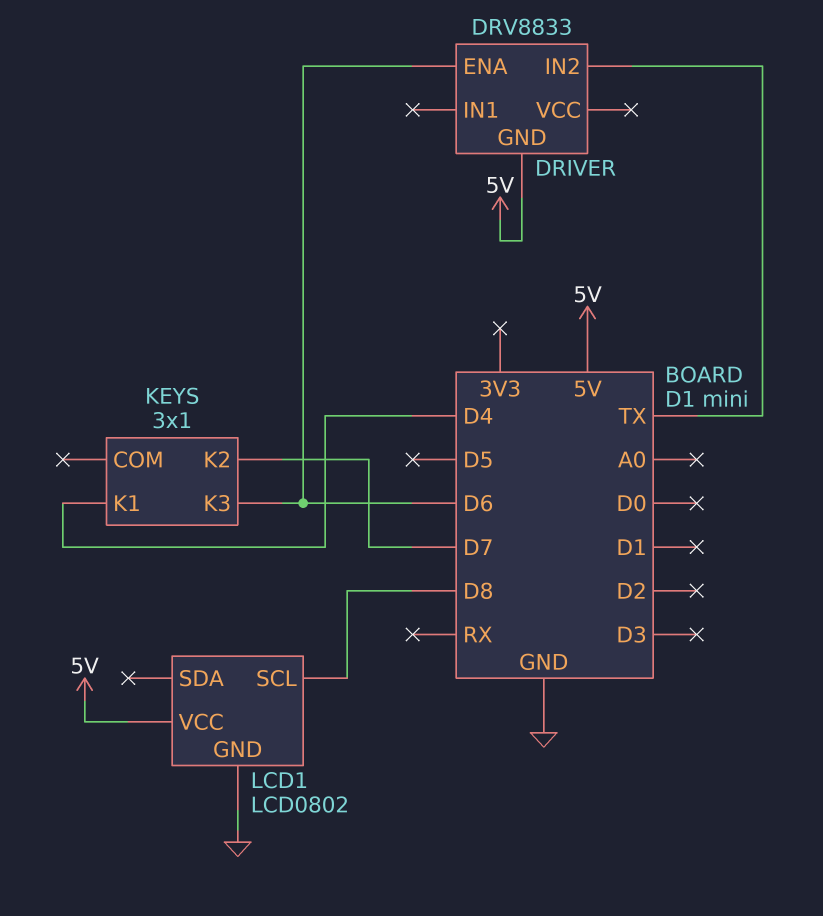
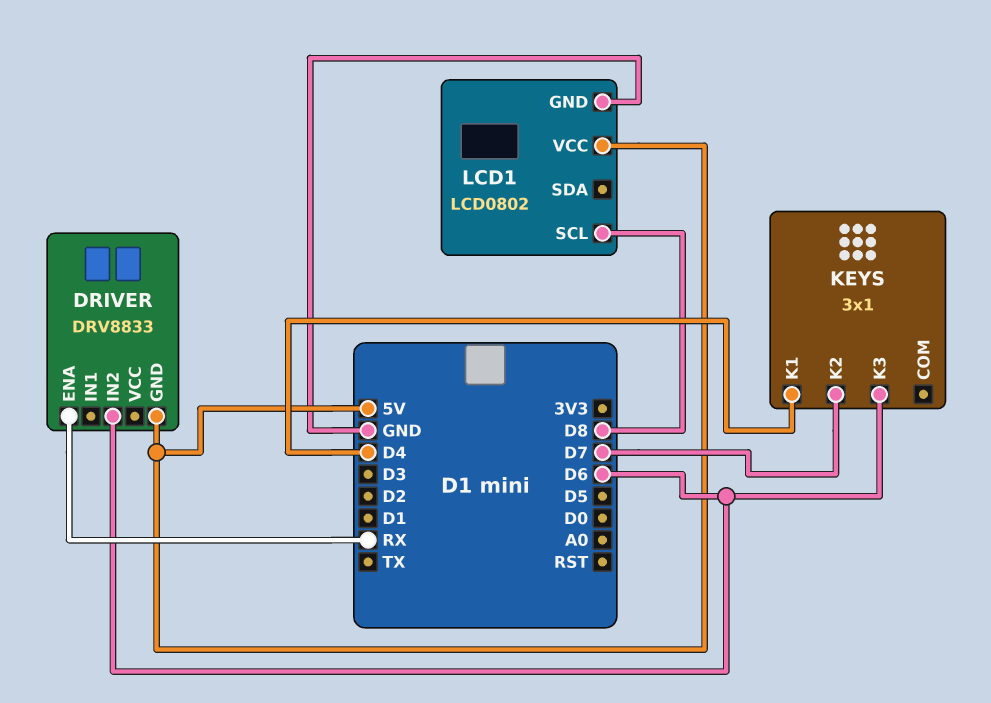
DRIVER pin ENA: D6 -> RX
DRIVER pin IN2: TX -> D6

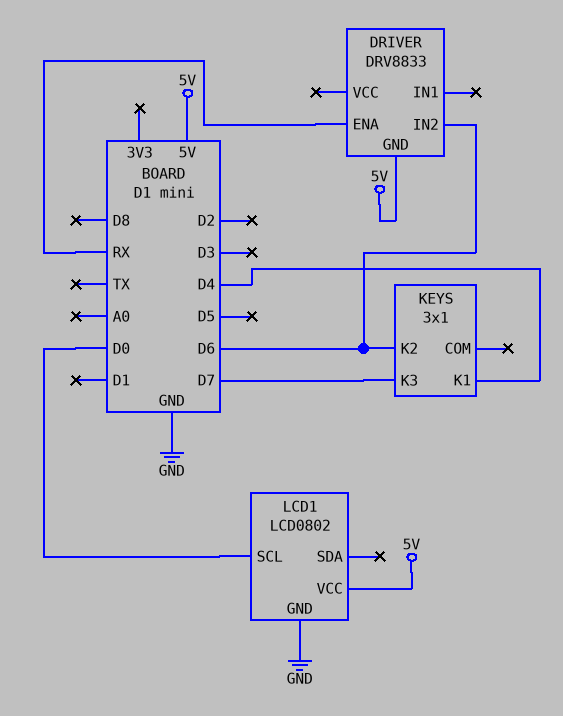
KEYS pin K2: D7 -> D6
KEYS pin K3: D6 -> D7
LCD1 pin SCL: D8 -> D0

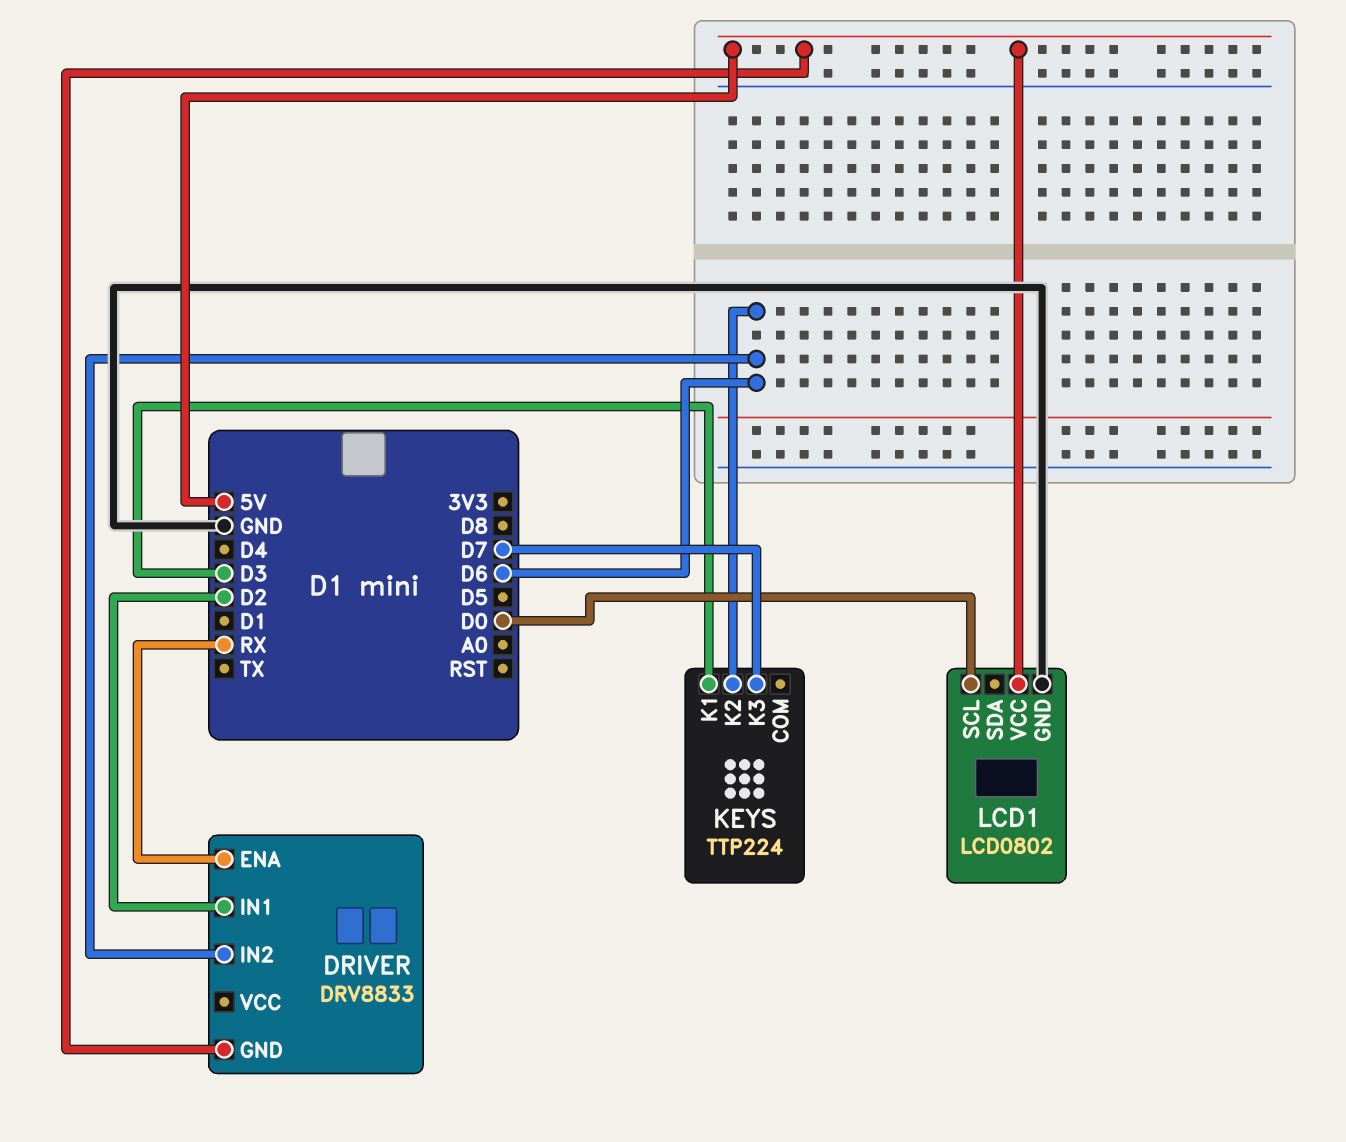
DRIVER pin IN1: none -> D2
KEYS: 3x1 -> TTP224
KEYS pin K1: D4 -> D3

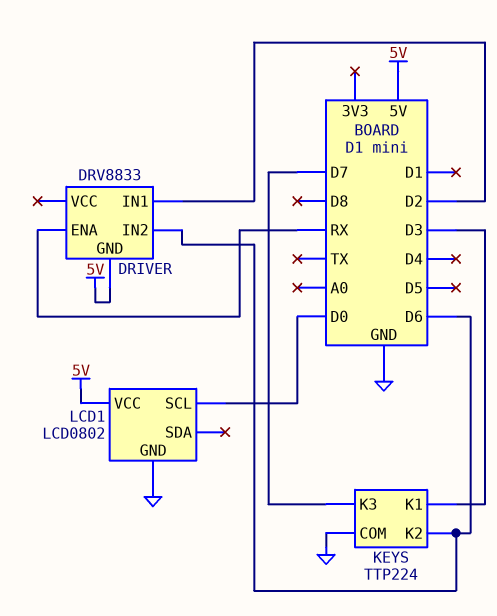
KEYS pin COM: none -> GND

